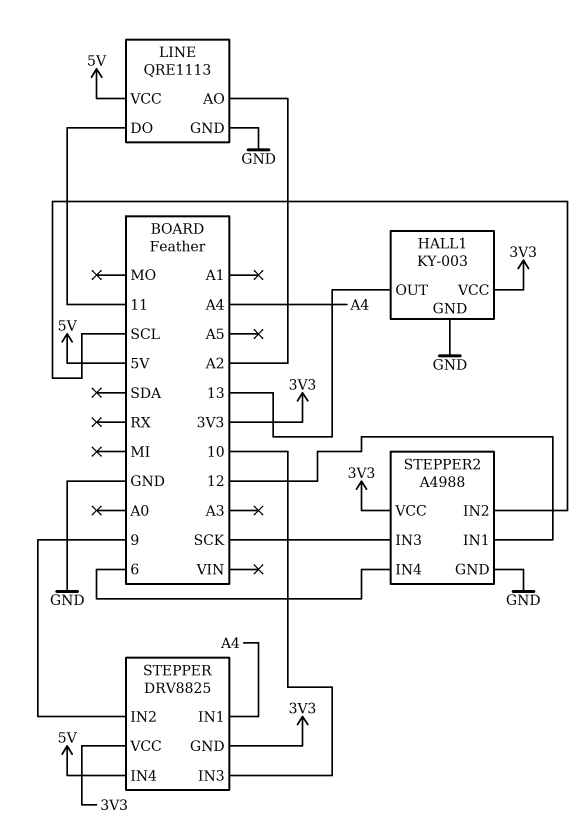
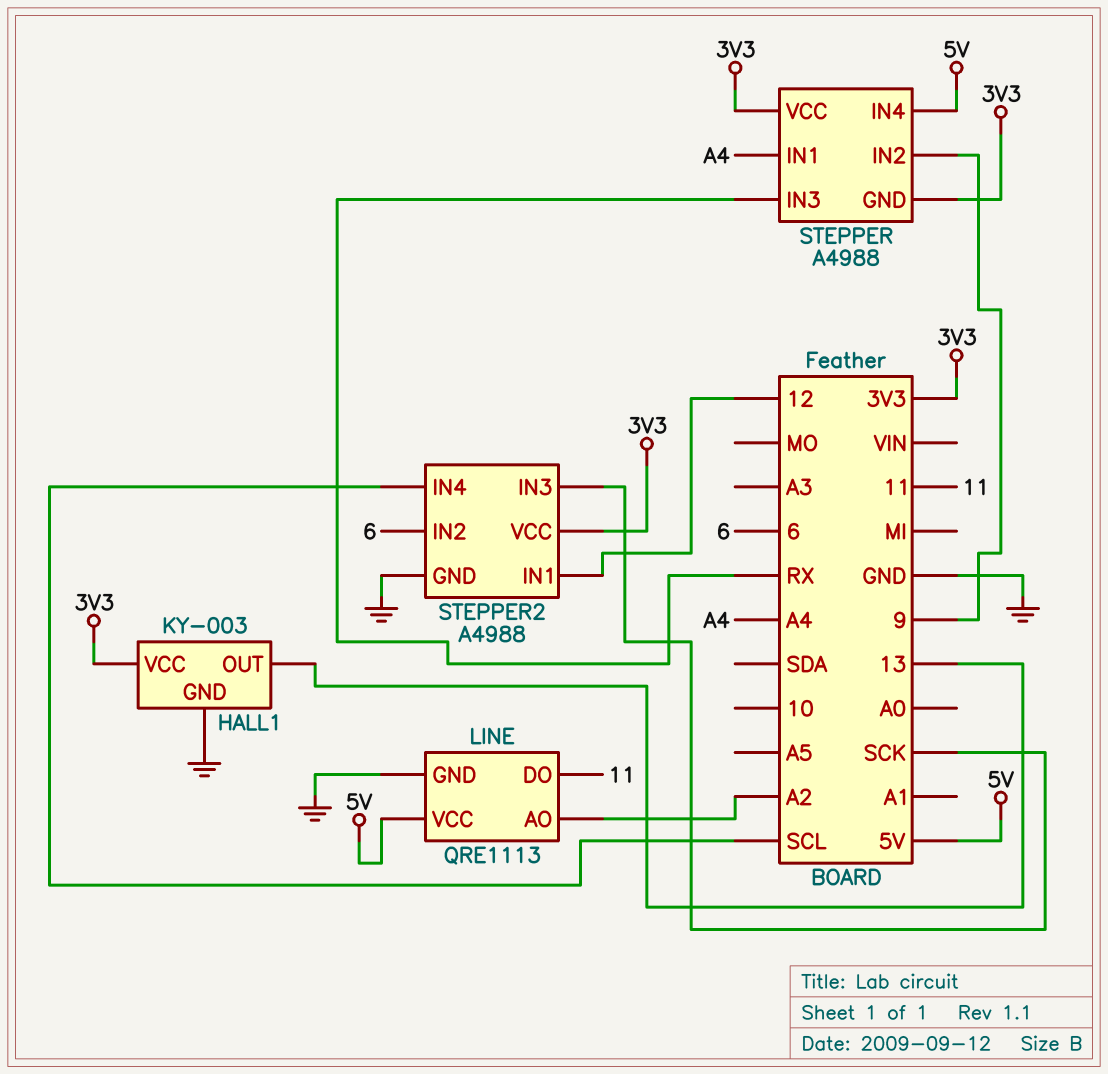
STEPPER: DRV8825 -> A4988
STEPPER pin IN3: 10 -> RX
STEPPER2 pin IN2: SCL -> 6
STEPPER2 pin IN4: 6 -> SCL

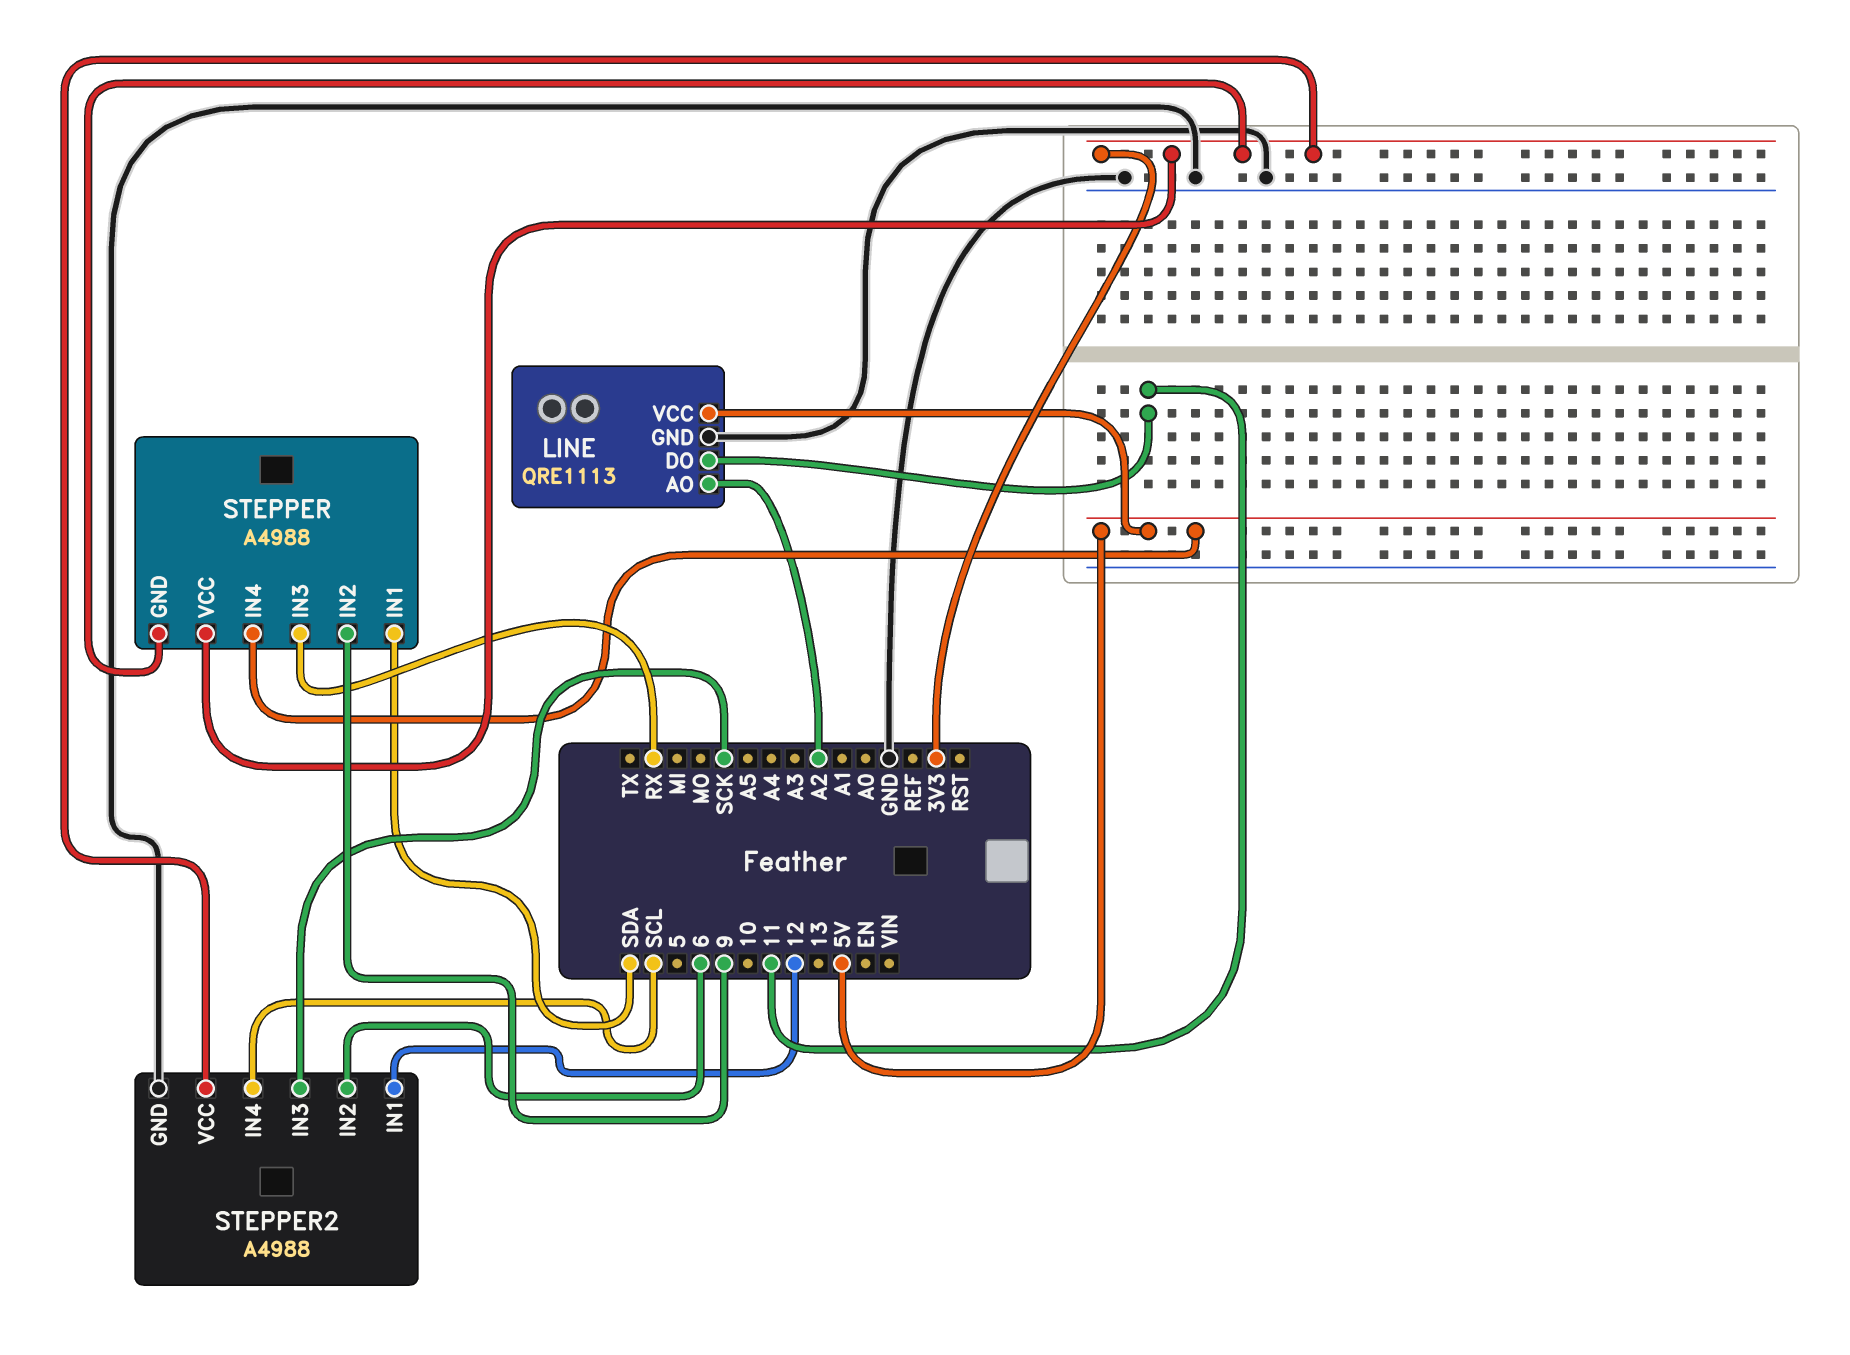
HALL1: KY-003 -> none
HALL1 pin GND: GND -> none
HALL1 pin OUT: 13 -> none
HALL1 pin VCC: 3V3 -> none
STEPPER pin IN1: A4 -> SDA

